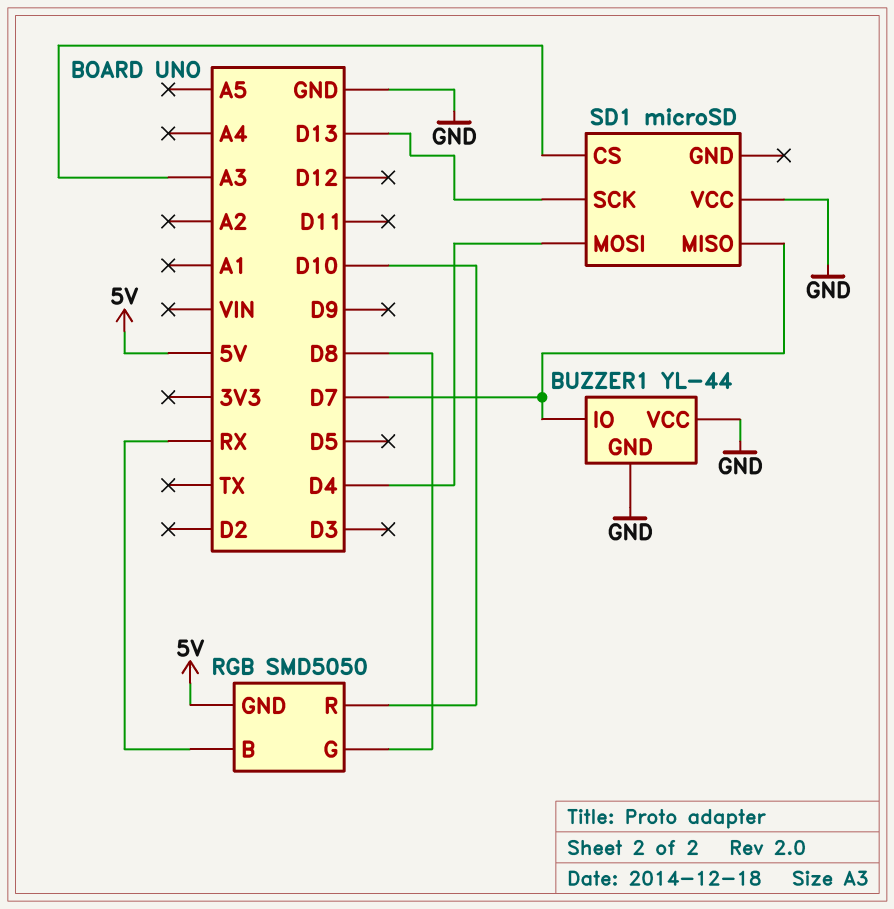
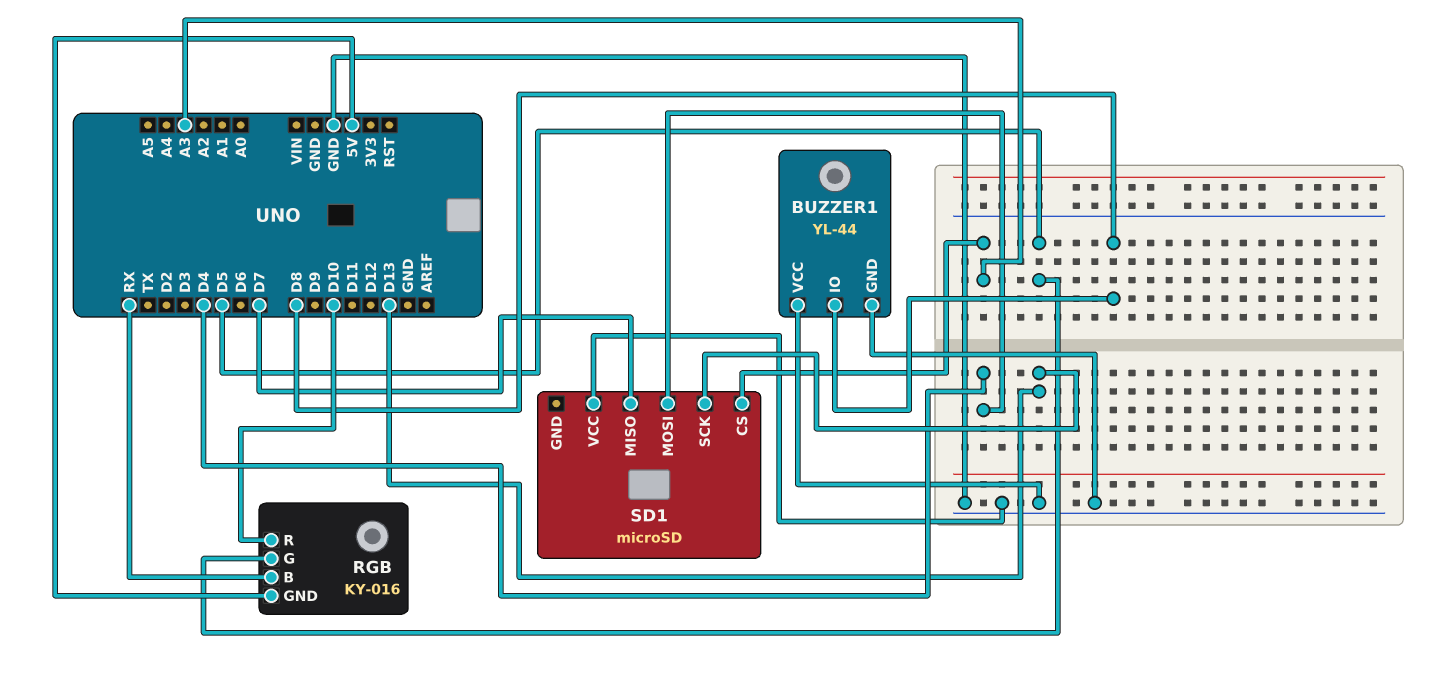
BUZZER1 pin IO: D7 -> D8
RGB: SMD5050 -> KY-016
RGB pin G: D8 -> D5

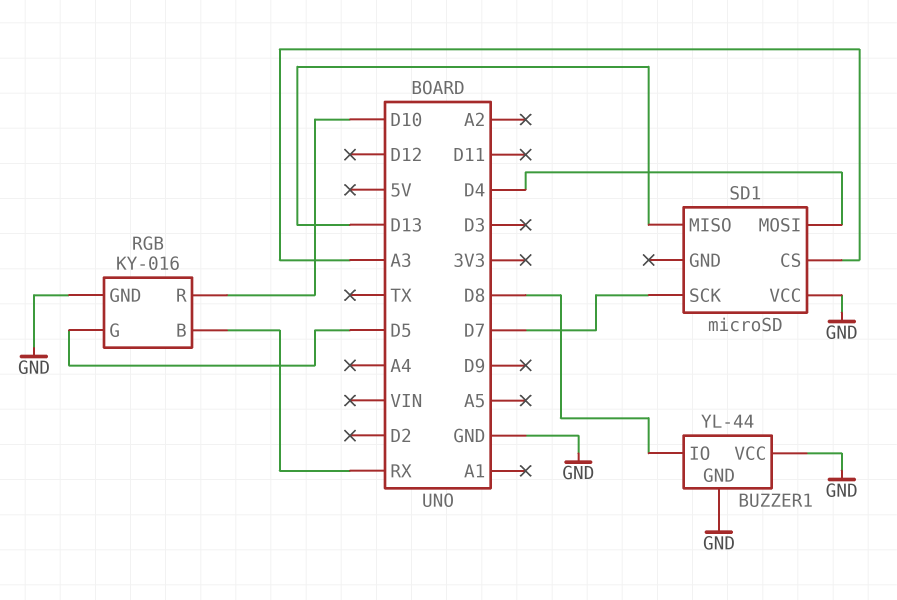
RGB pin GND: 5V -> GND
SD1 pin MISO: D7 -> D13
SD1 pin SCK: D13 -> D7

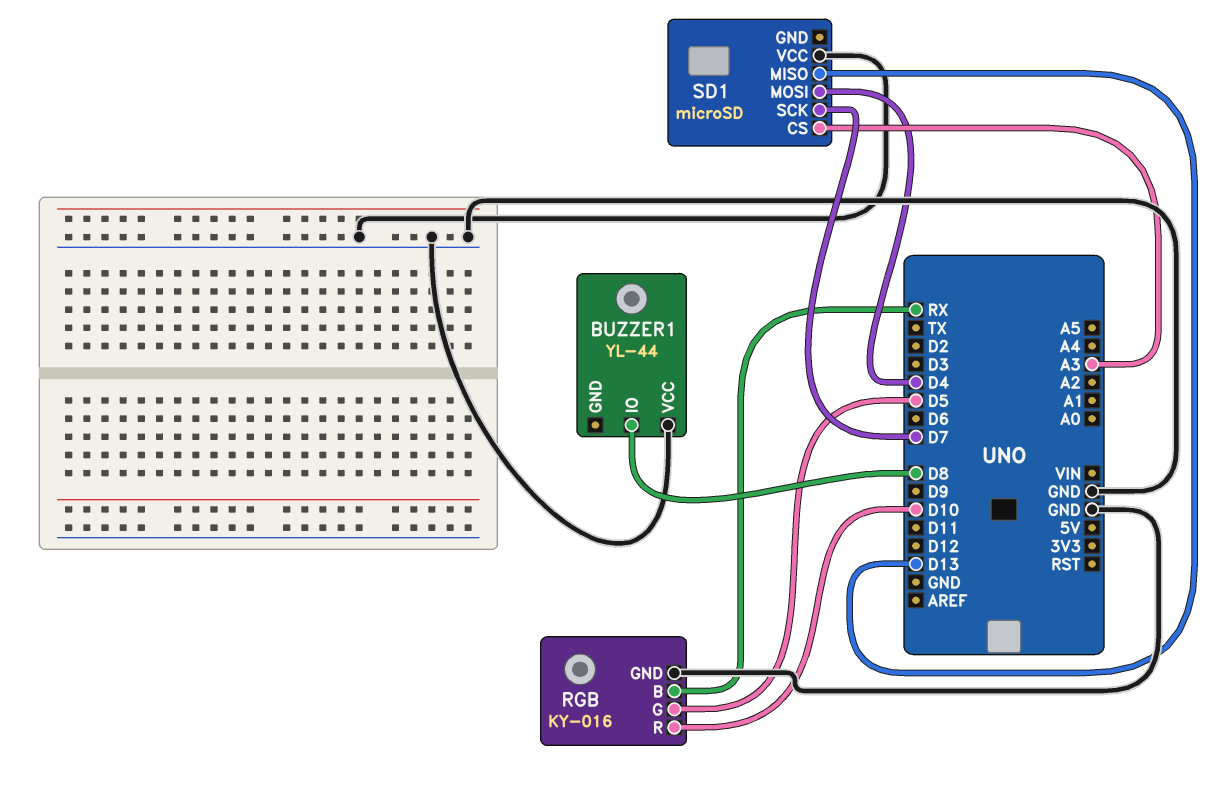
BUZZER1 pin GND: GND -> none

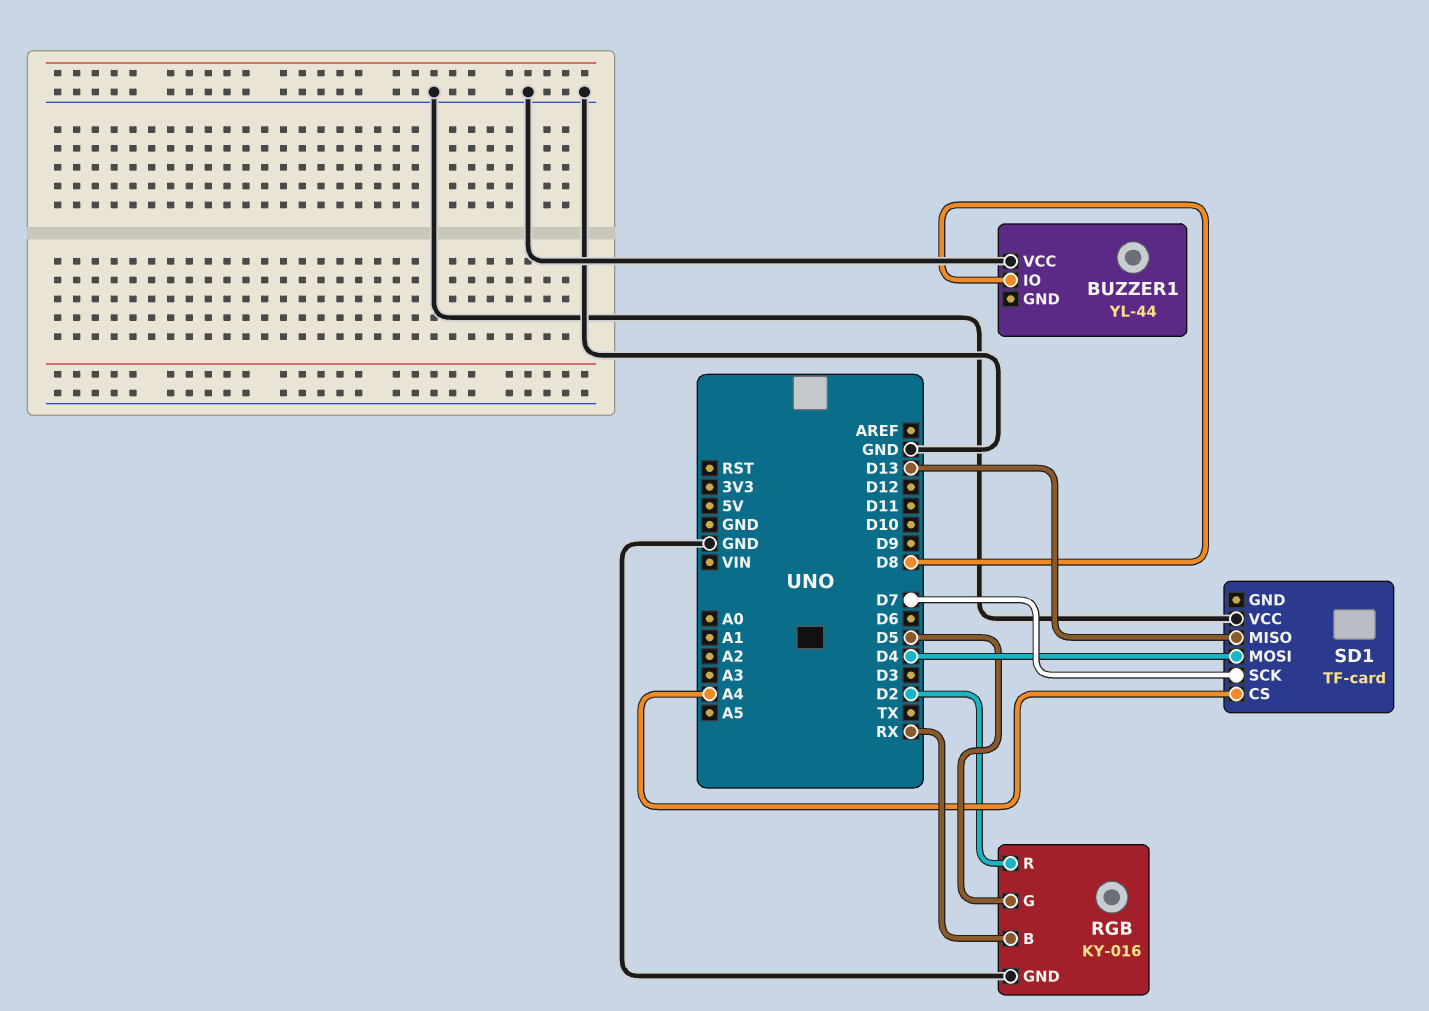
RGB pin R: D10 -> D2
SD1: microSD -> TF-card
SD1 pin CS: A3 -> A4

